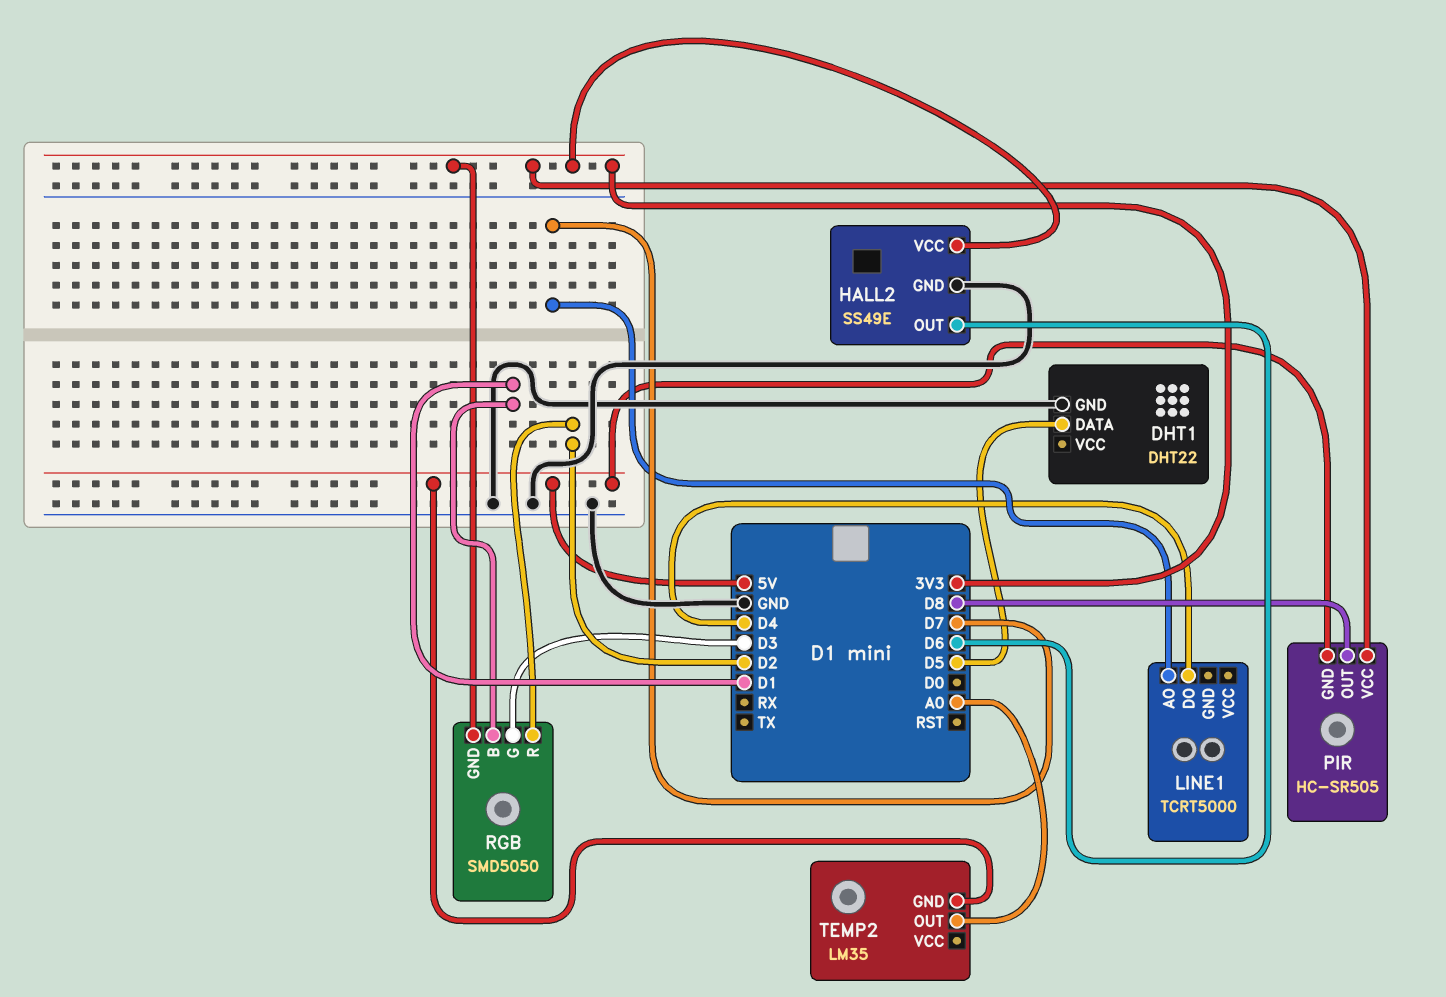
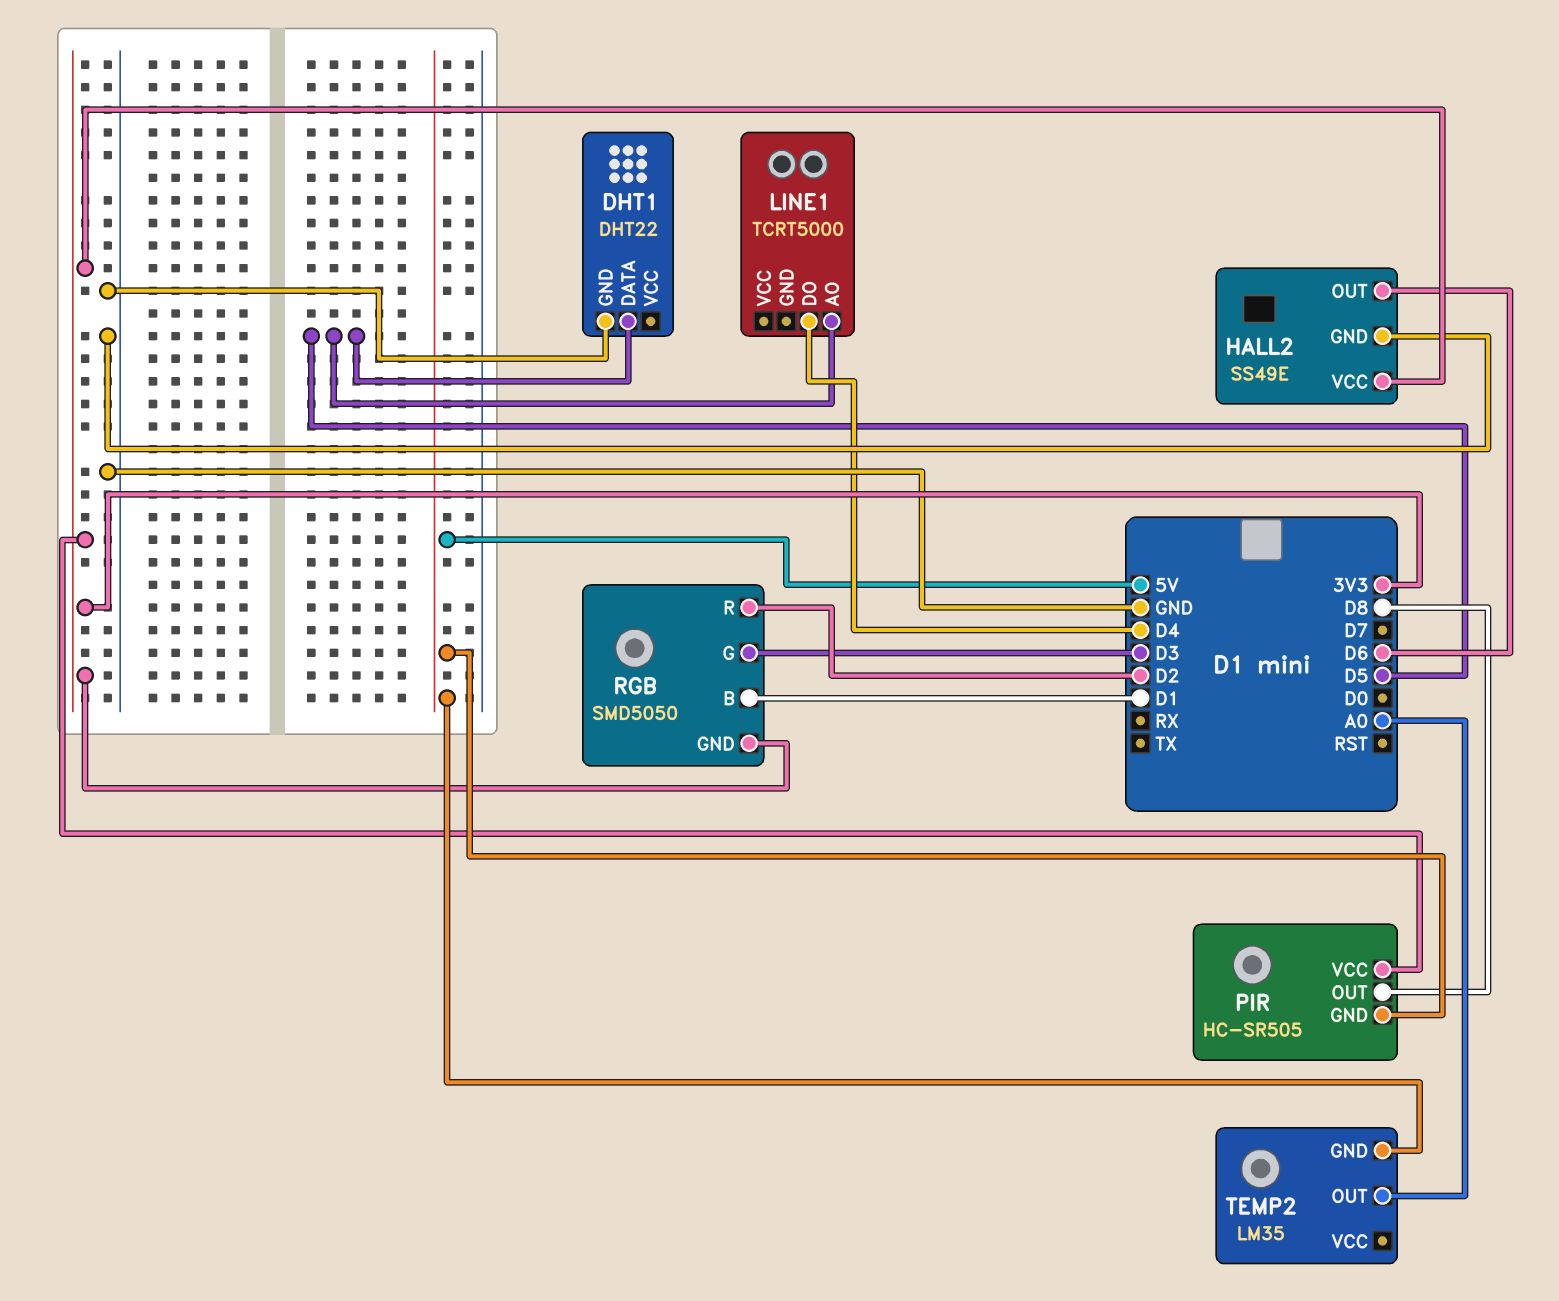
LINE1 pin AO: D7 -> D5

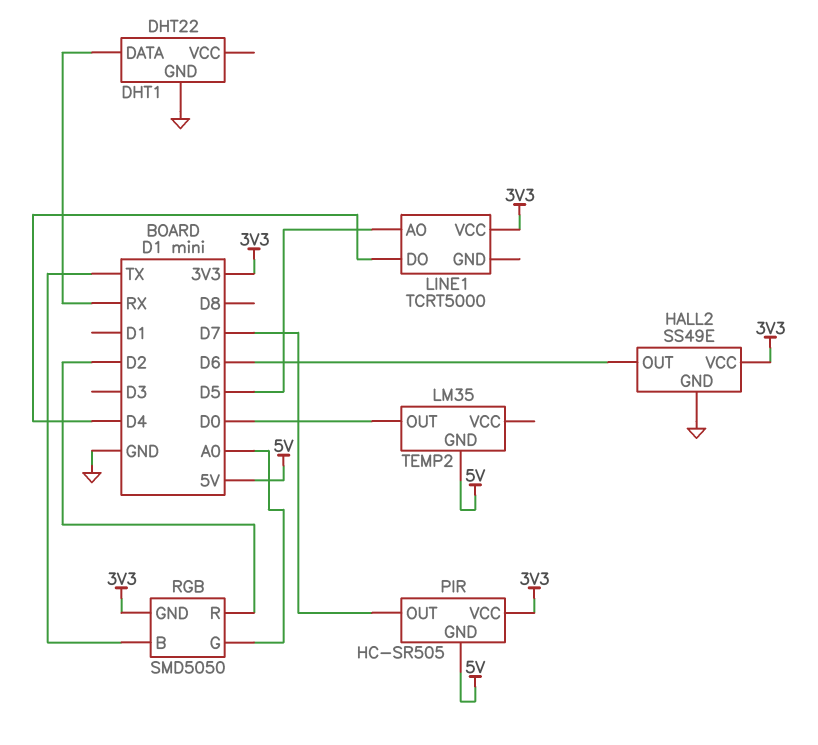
DHT1 pin DATA: D5 -> RX
LINE1 pin VCC: none -> 3V3
PIR pin OUT: D8 -> D7
RGB pin B: D1 -> TX
RGB pin G: D3 -> A0
TEMP2 pin OUT: A0 -> D0

